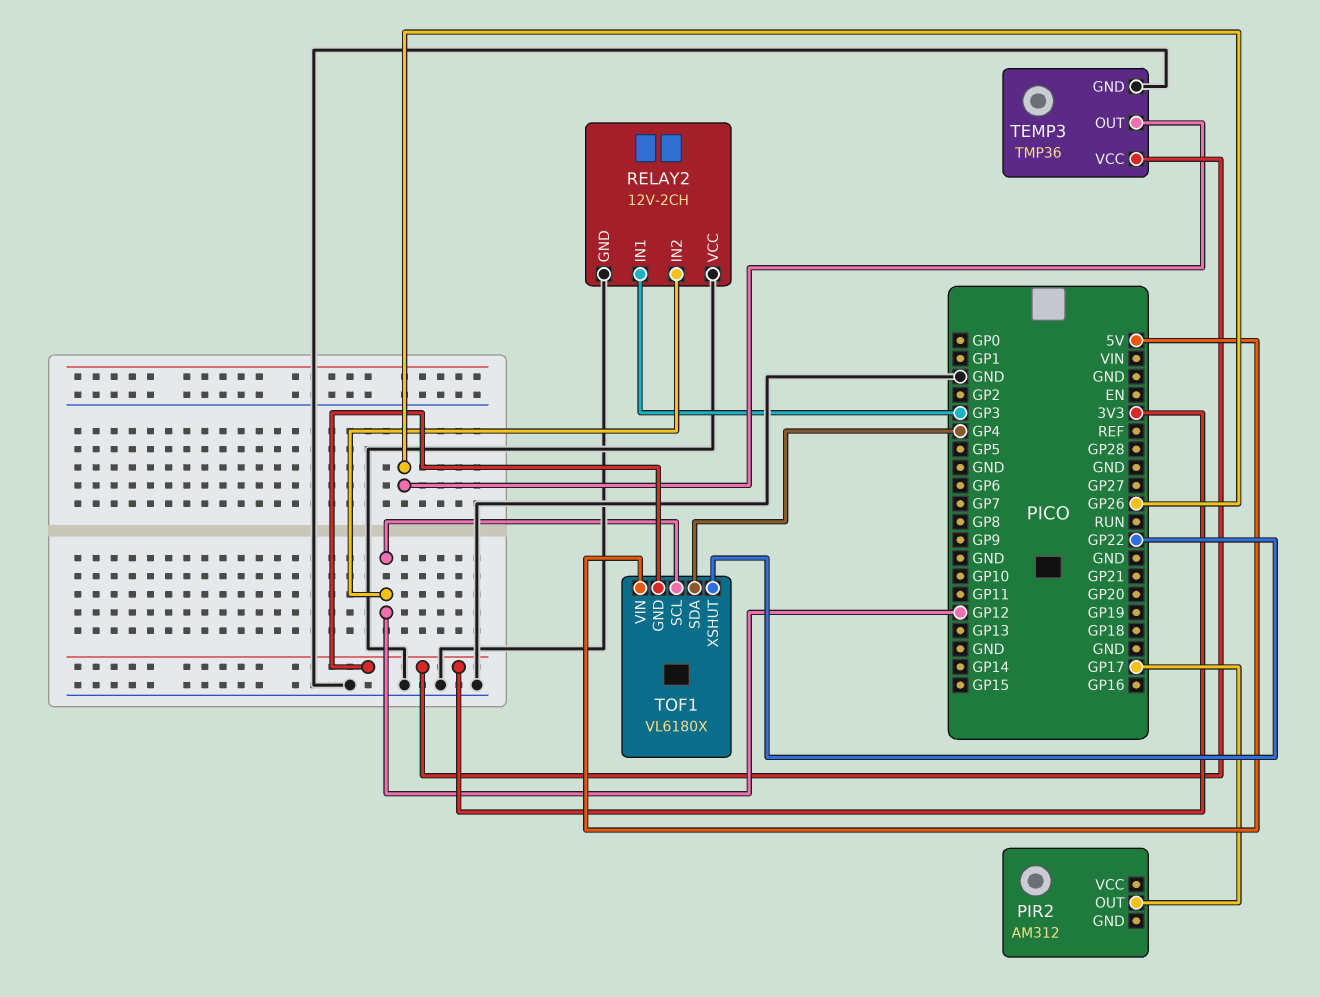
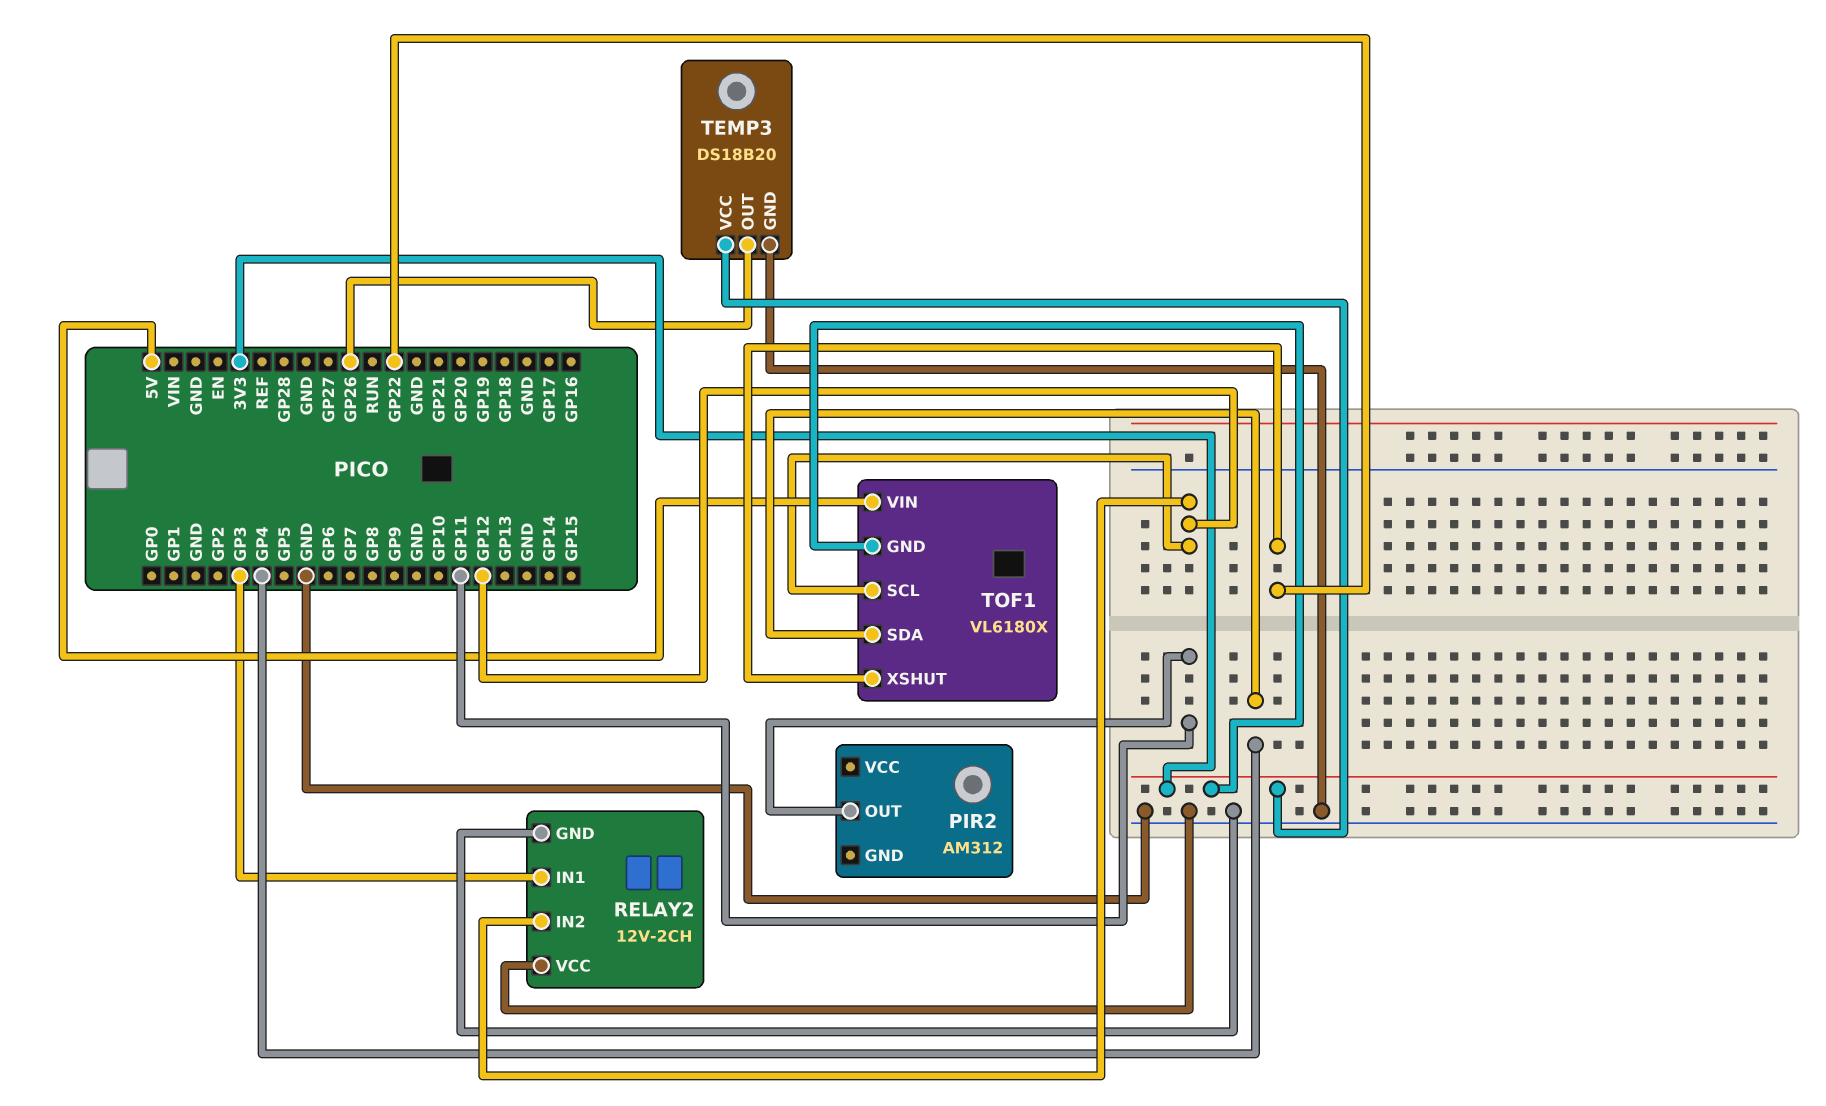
PIR2 pin OUT: GP17 -> GP11
TEMP3: TMP36 -> DS18B20

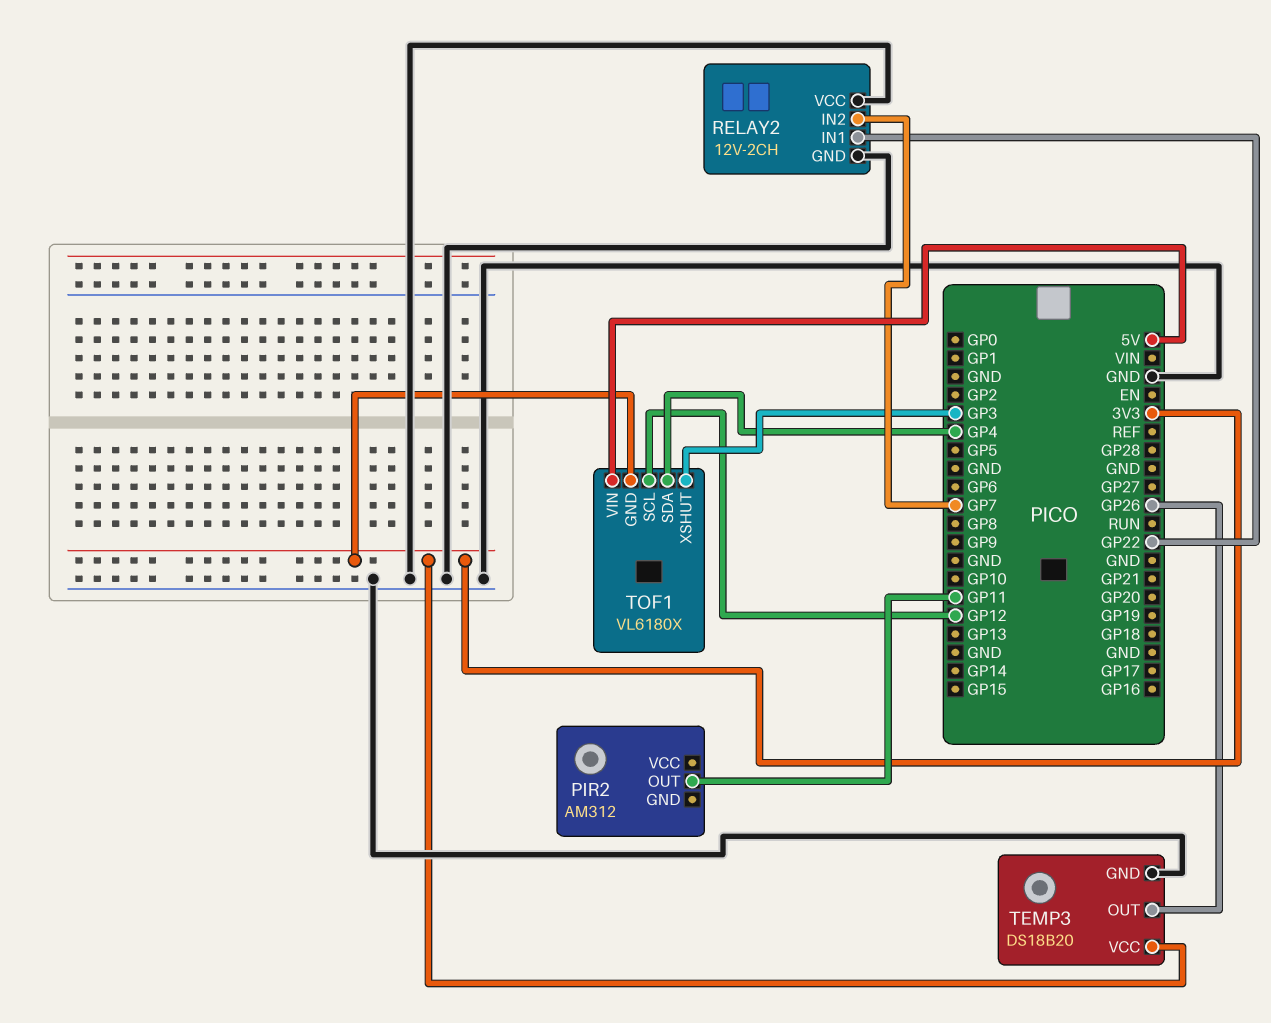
RELAY2 pin IN1: GP3 -> GP22
RELAY2 pin IN2: GP12 -> GP7
TOF1 pin XSHUT: GP22 -> GP3

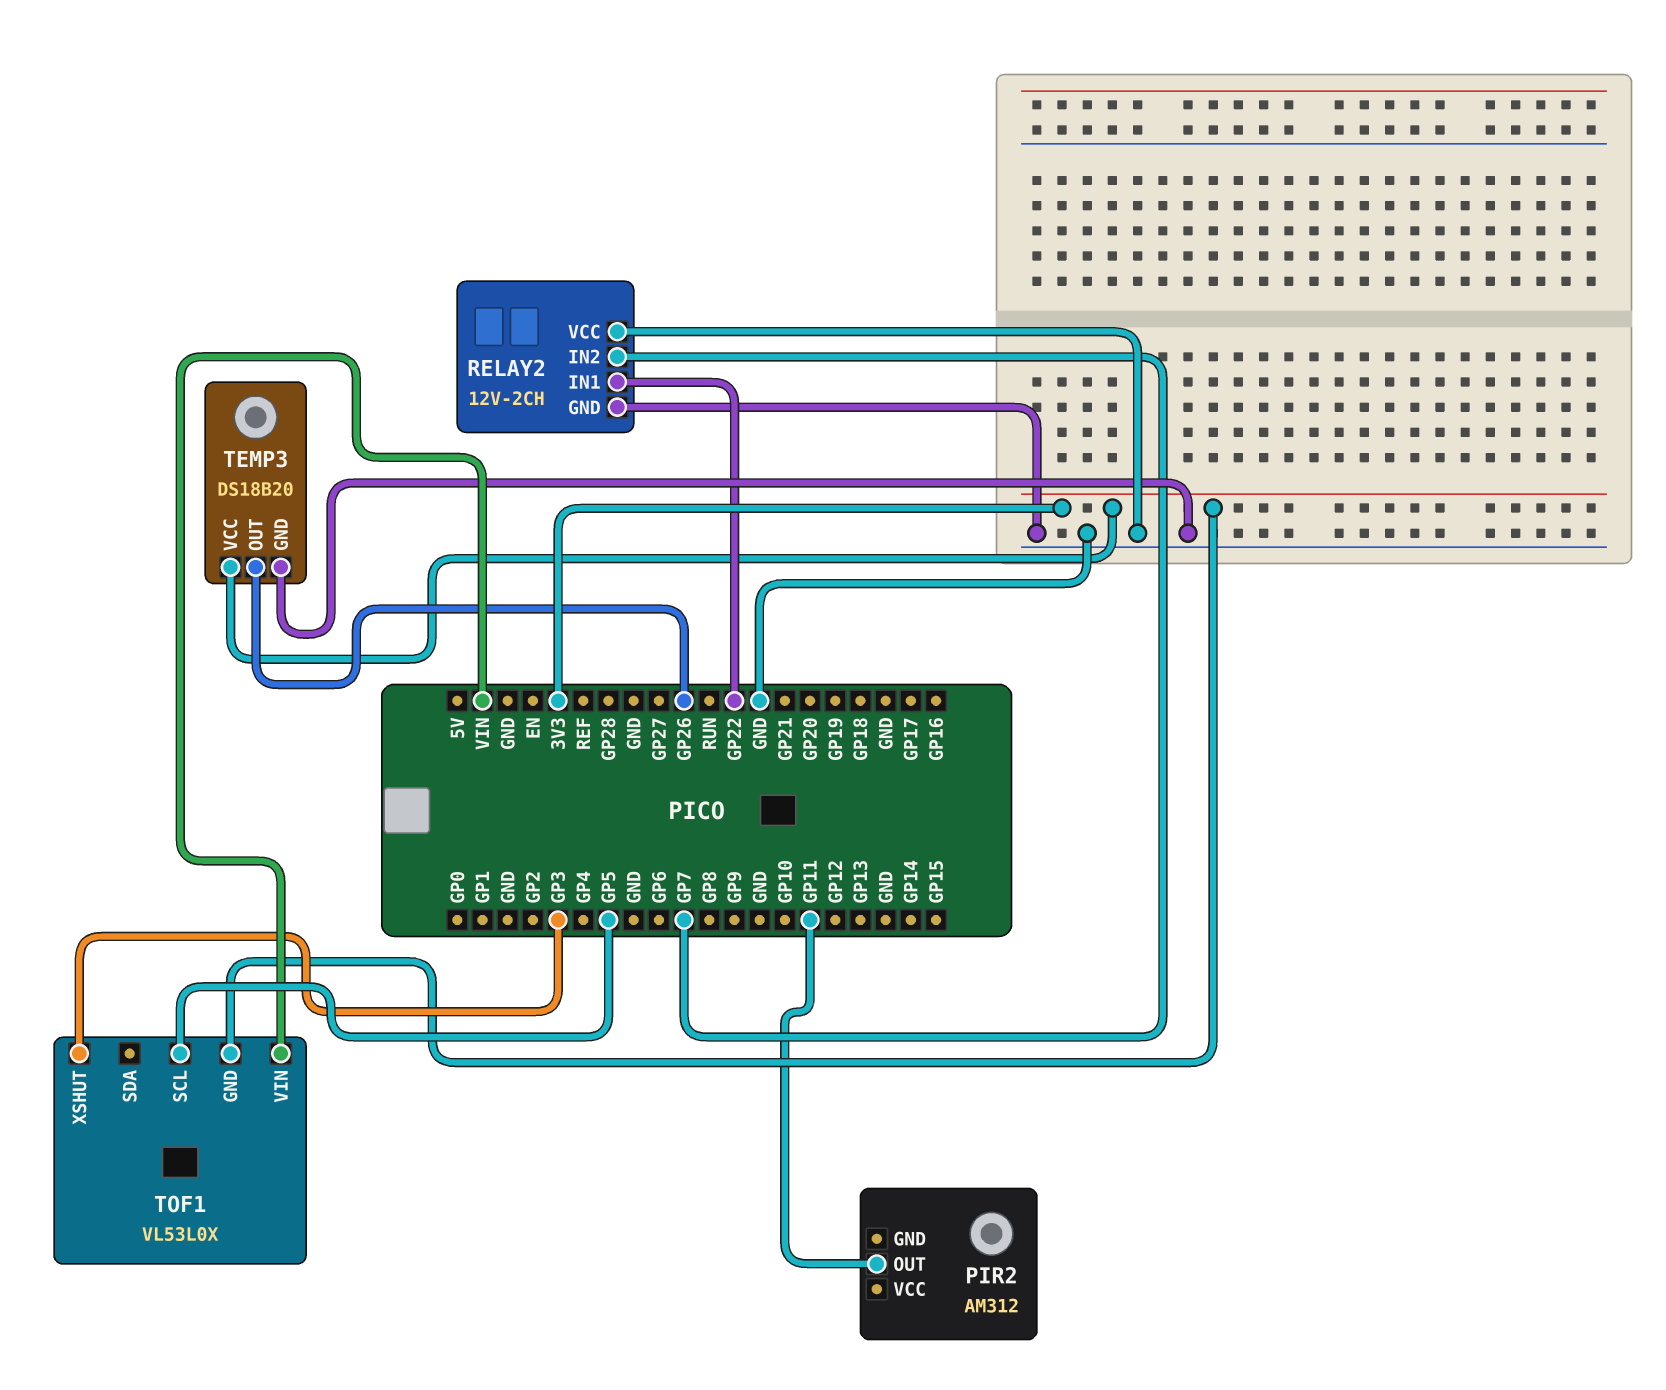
TOF1: VL6180X -> VL53L0X
TOF1 pin SCL: GP12 -> GP5
TOF1 pin SDA: GP4 -> none
TOF1 pin VIN: 5V -> VIN

